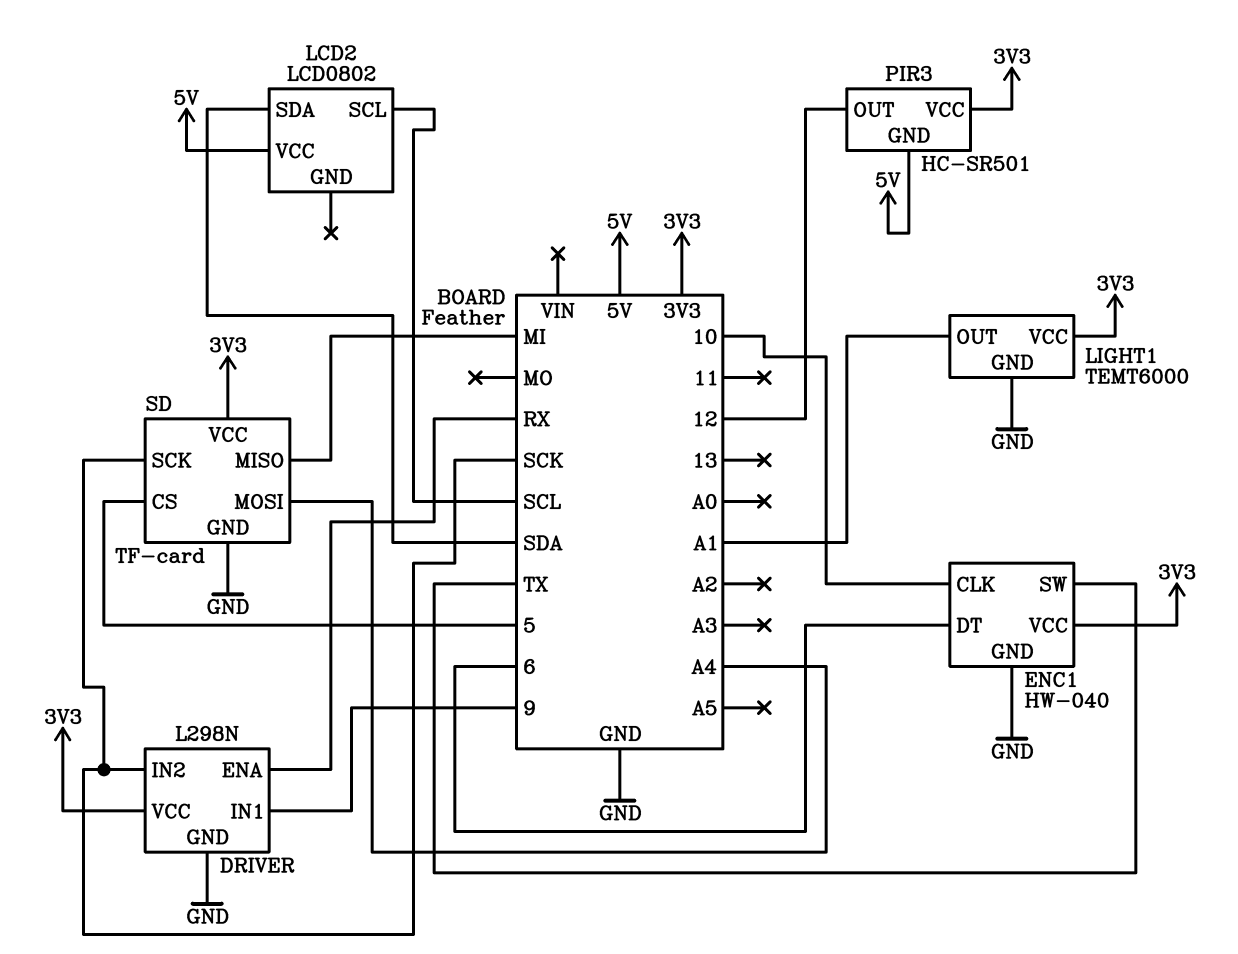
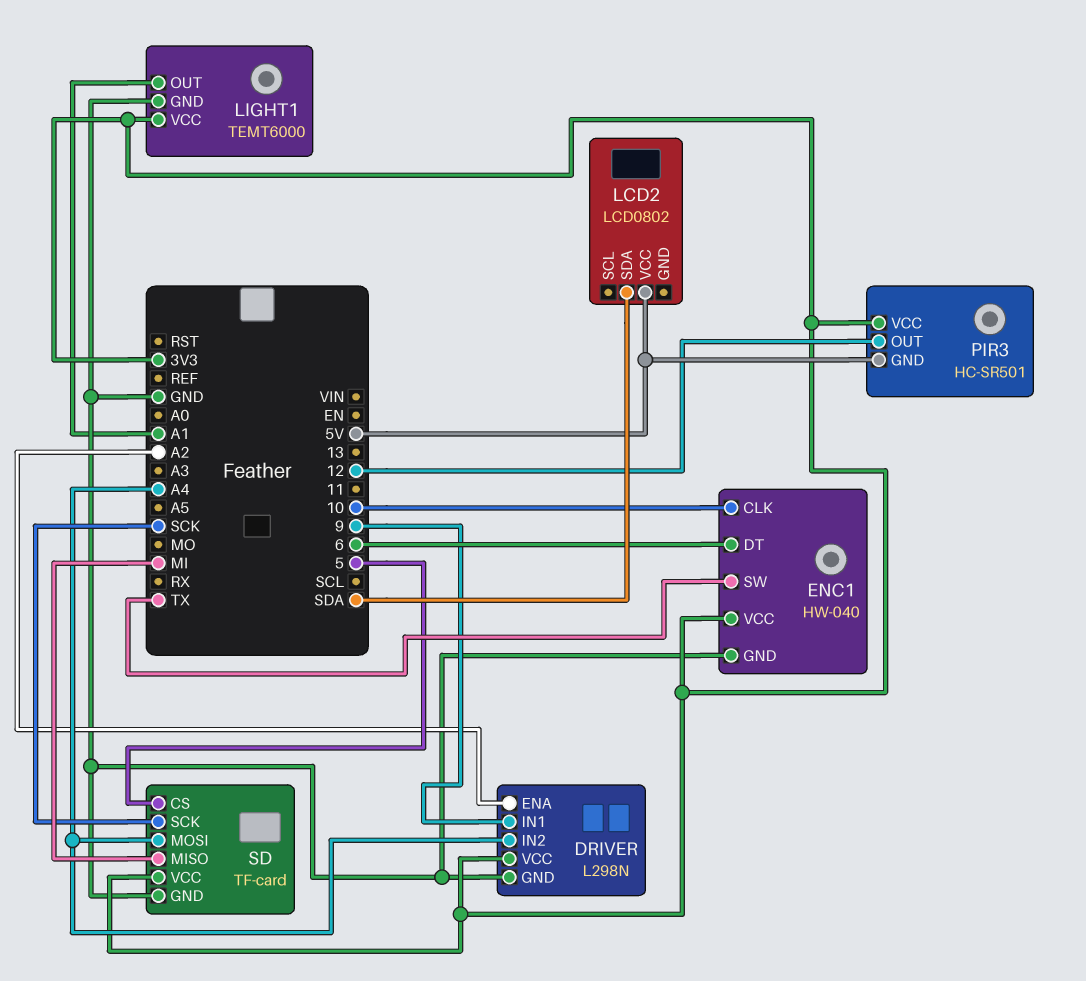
DRIVER pin ENA: RX -> A2
DRIVER pin IN2: SCK -> A4
LCD2 pin SCL: SCL -> none

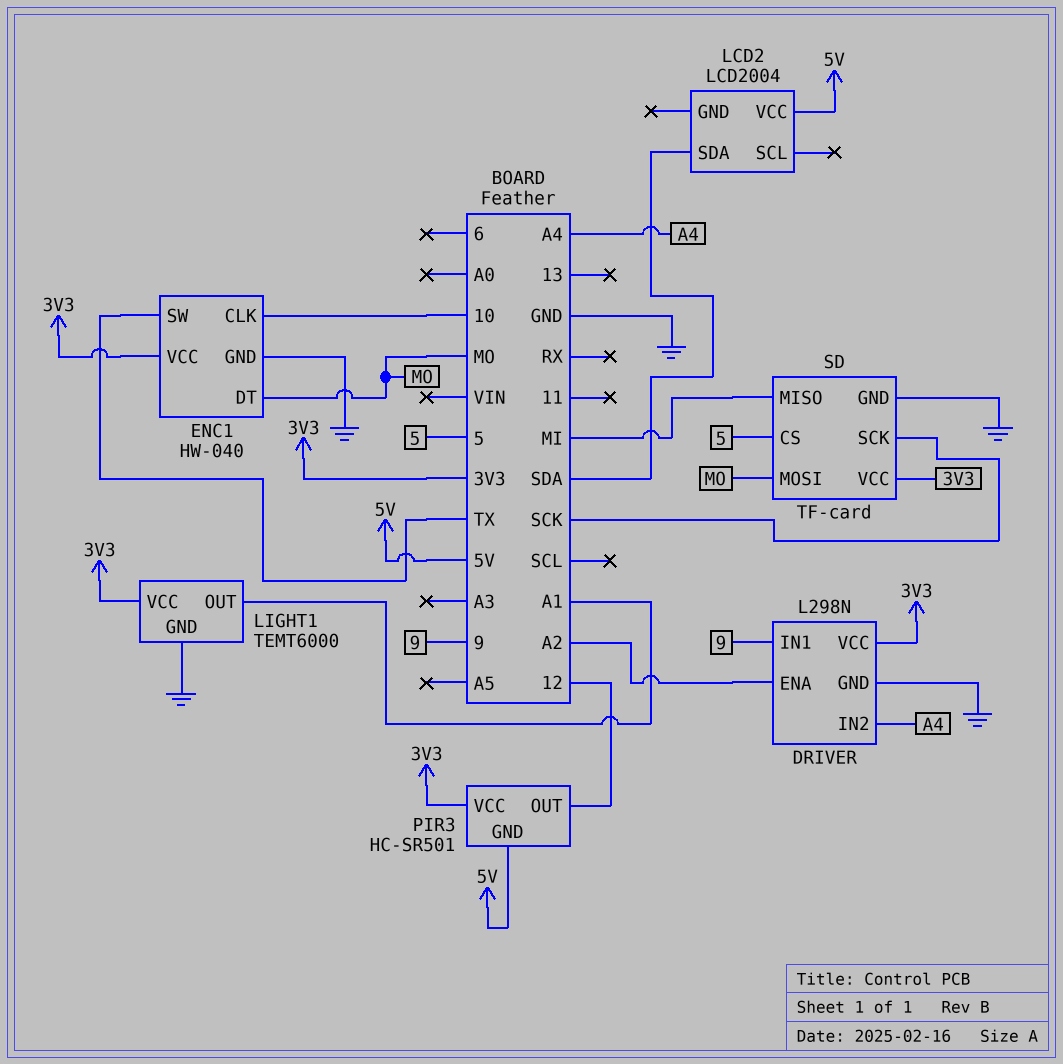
ENC1 pin DT: 6 -> MO
LCD2: LCD0802 -> LCD2004
SD pin MOSI: A4 -> MO

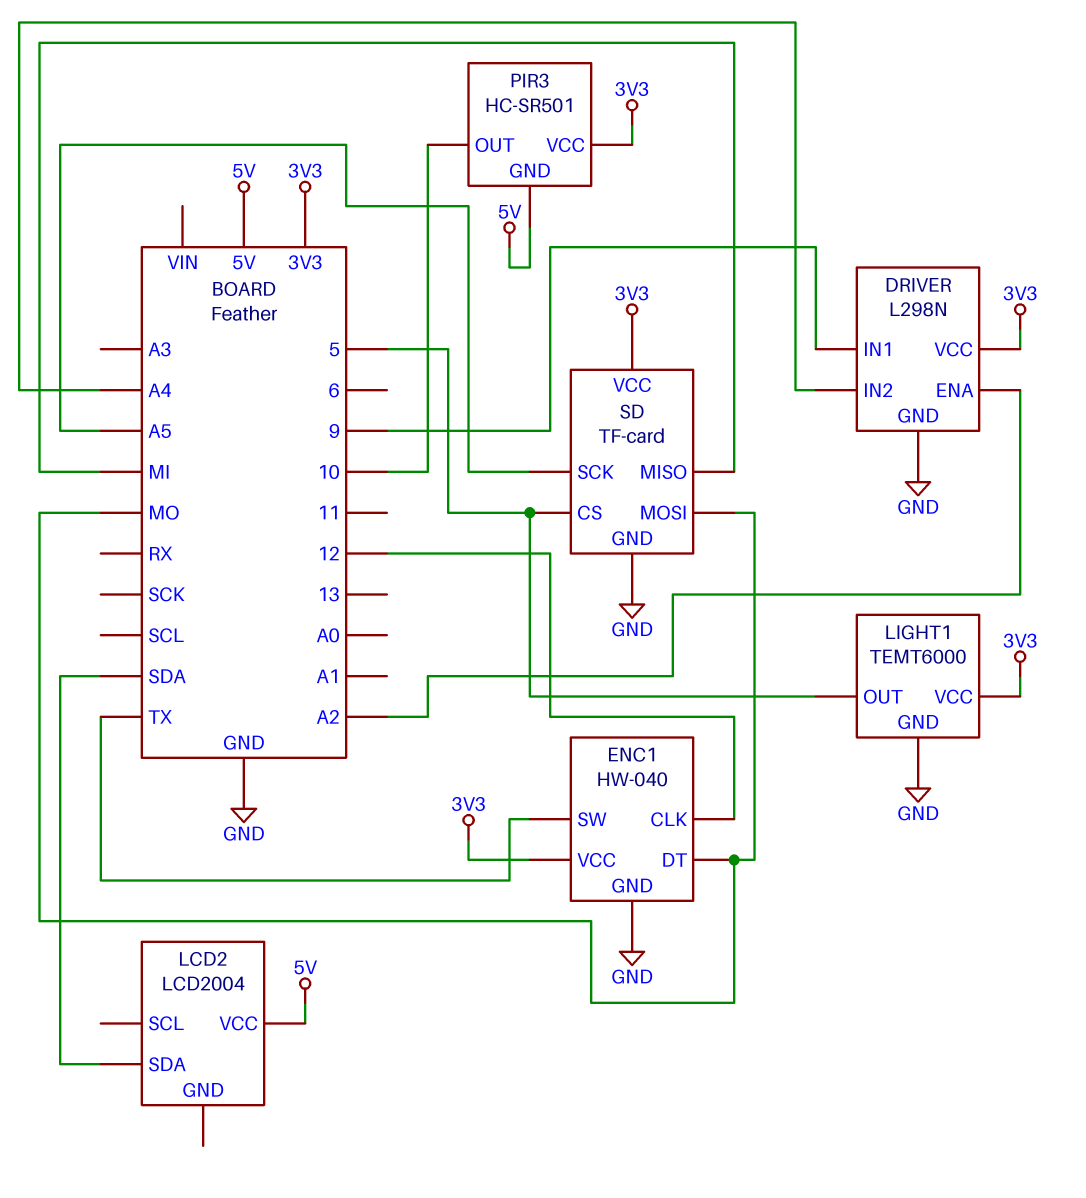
ENC1 pin CLK: 10 -> 12
LIGHT1 pin OUT: A1 -> 5
PIR3 pin OUT: 12 -> 10
SD pin SCK: SCK -> A5

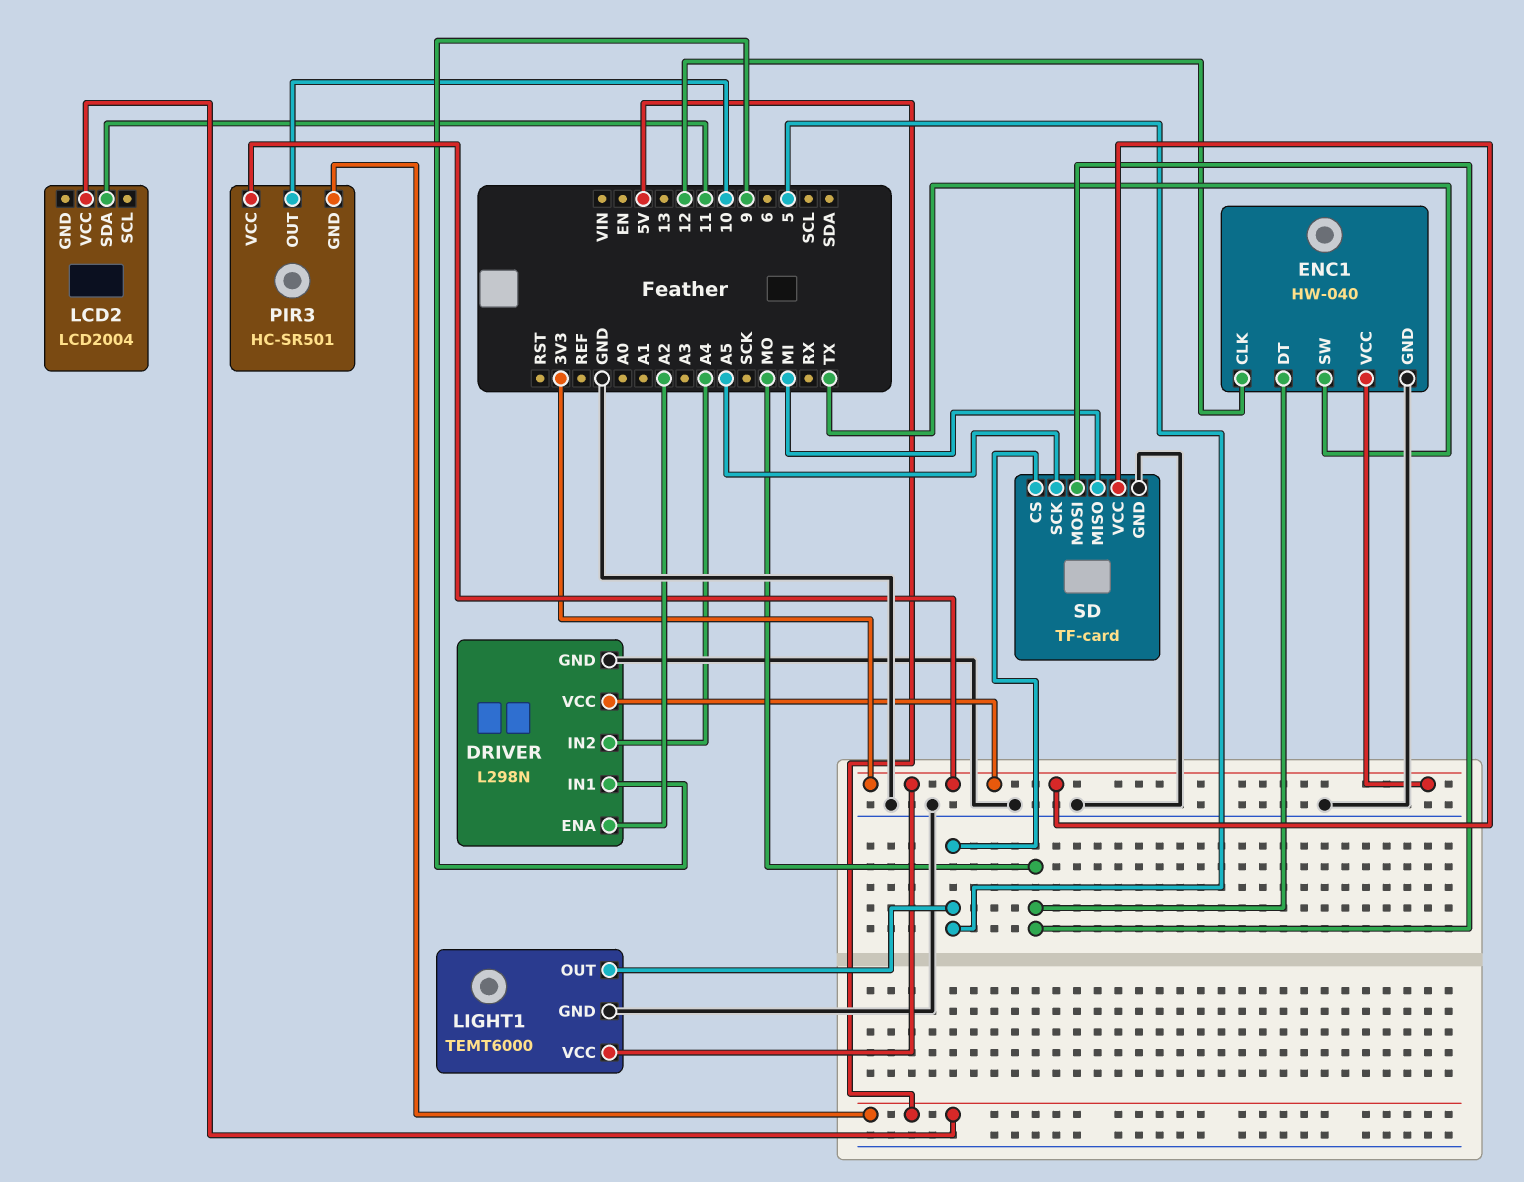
LCD2 pin SDA: SDA -> 11

